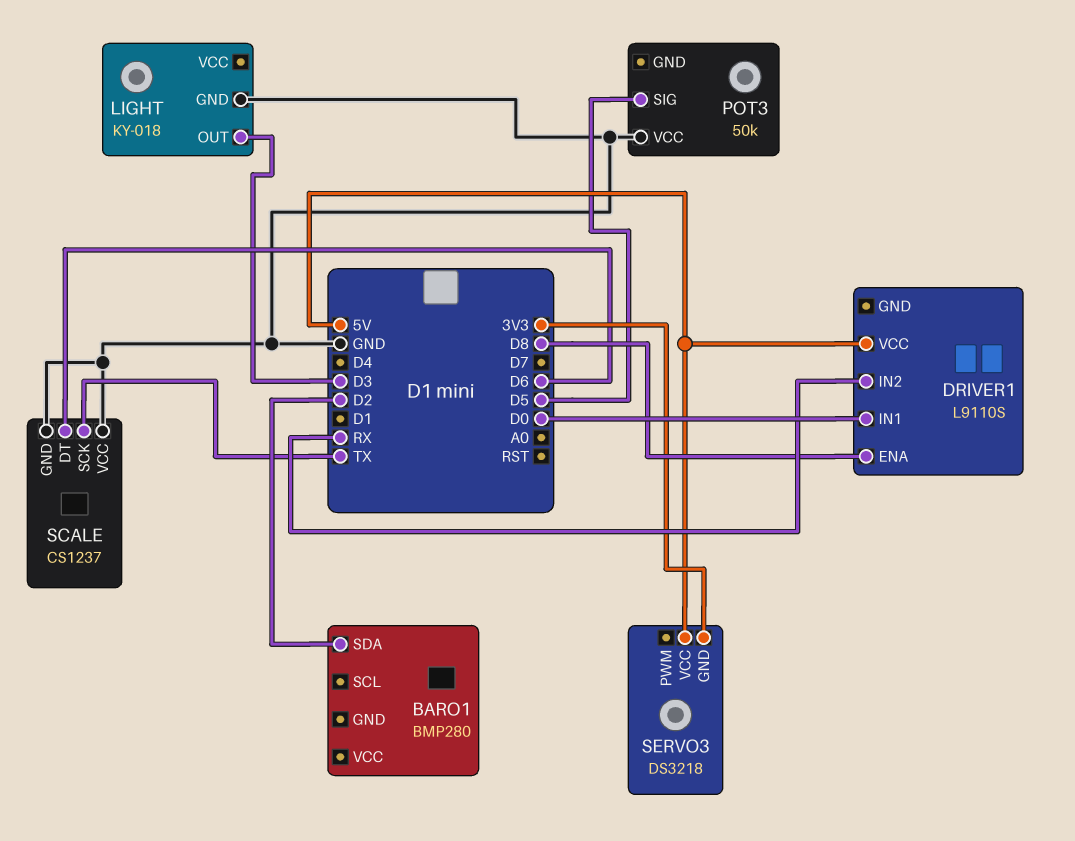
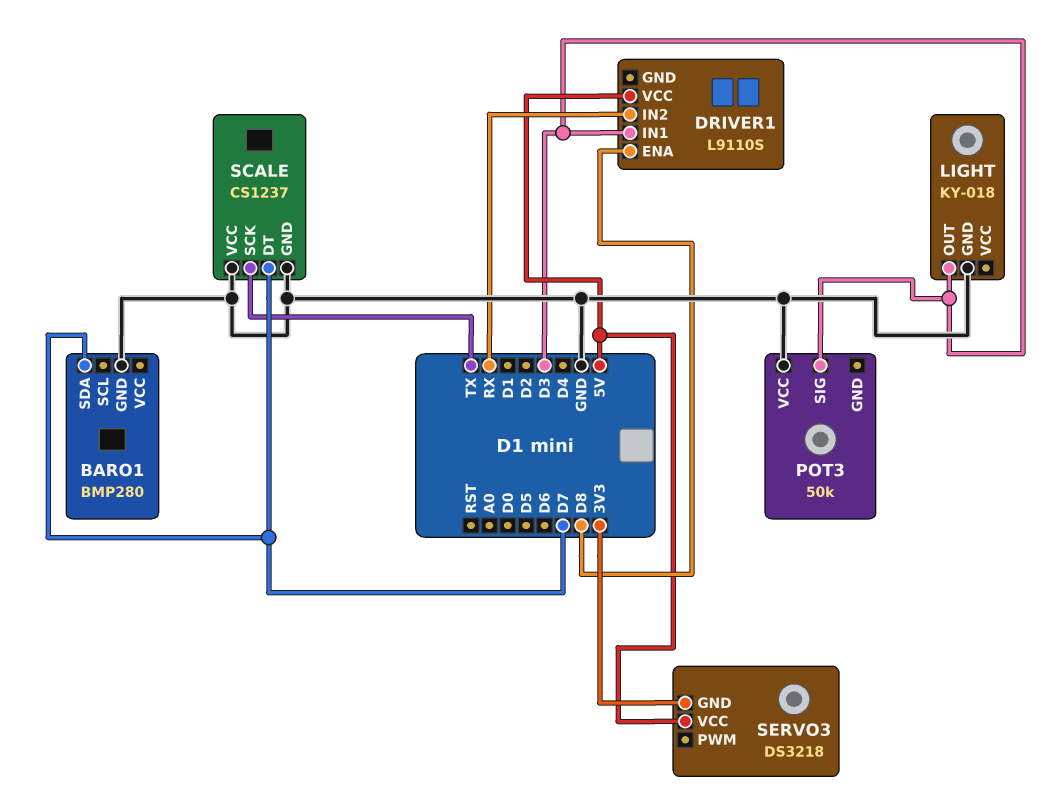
BARO1 pin GND: none -> GND
BARO1 pin SDA: D2 -> D7
DRIVER1 pin IN1: D0 -> D3
POT3 pin SIG: D5 -> D3
SCALE pin DT: D6 -> D7

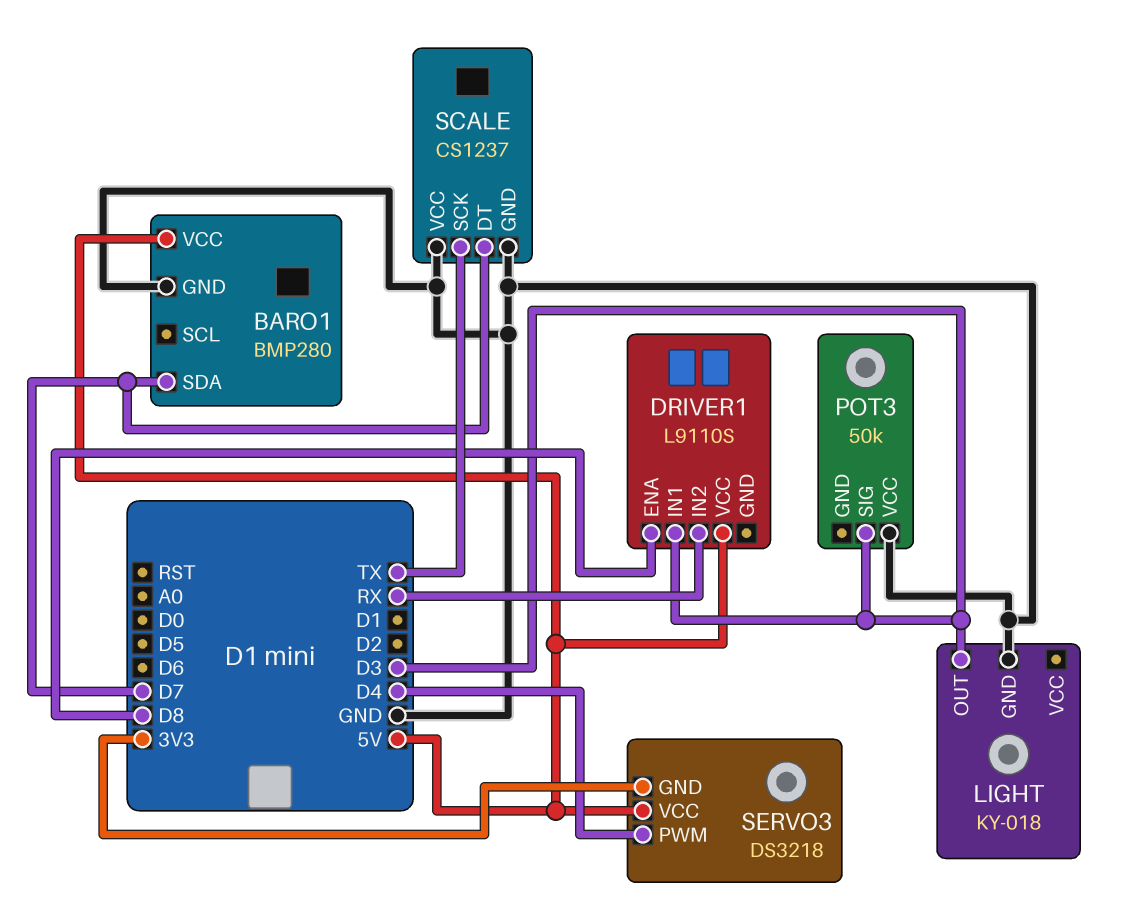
BARO1 pin VCC: none -> 5V
SERVO3 pin PWM: none -> D4

